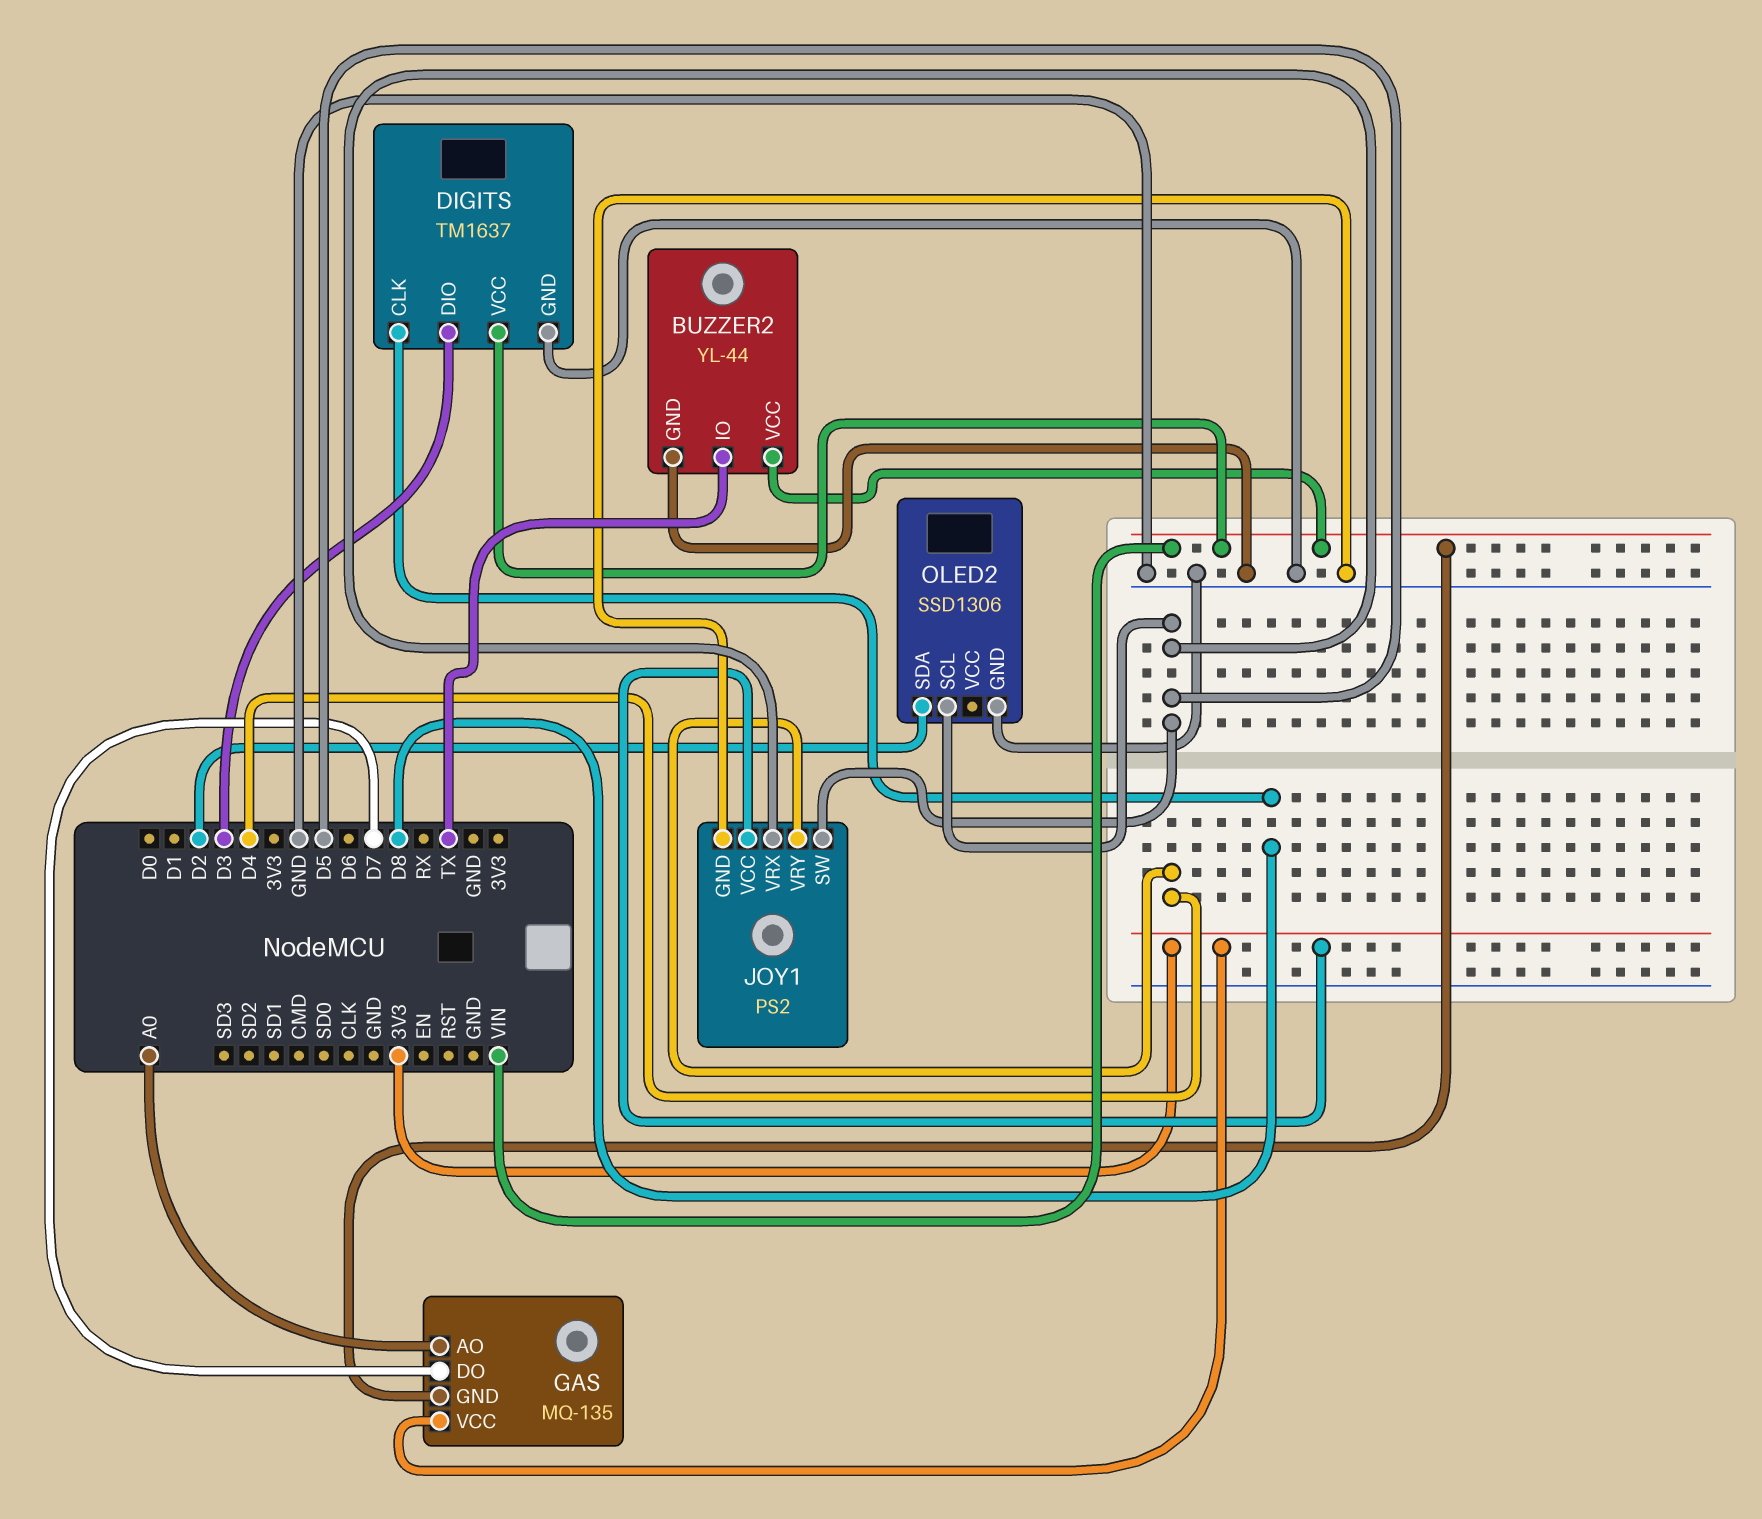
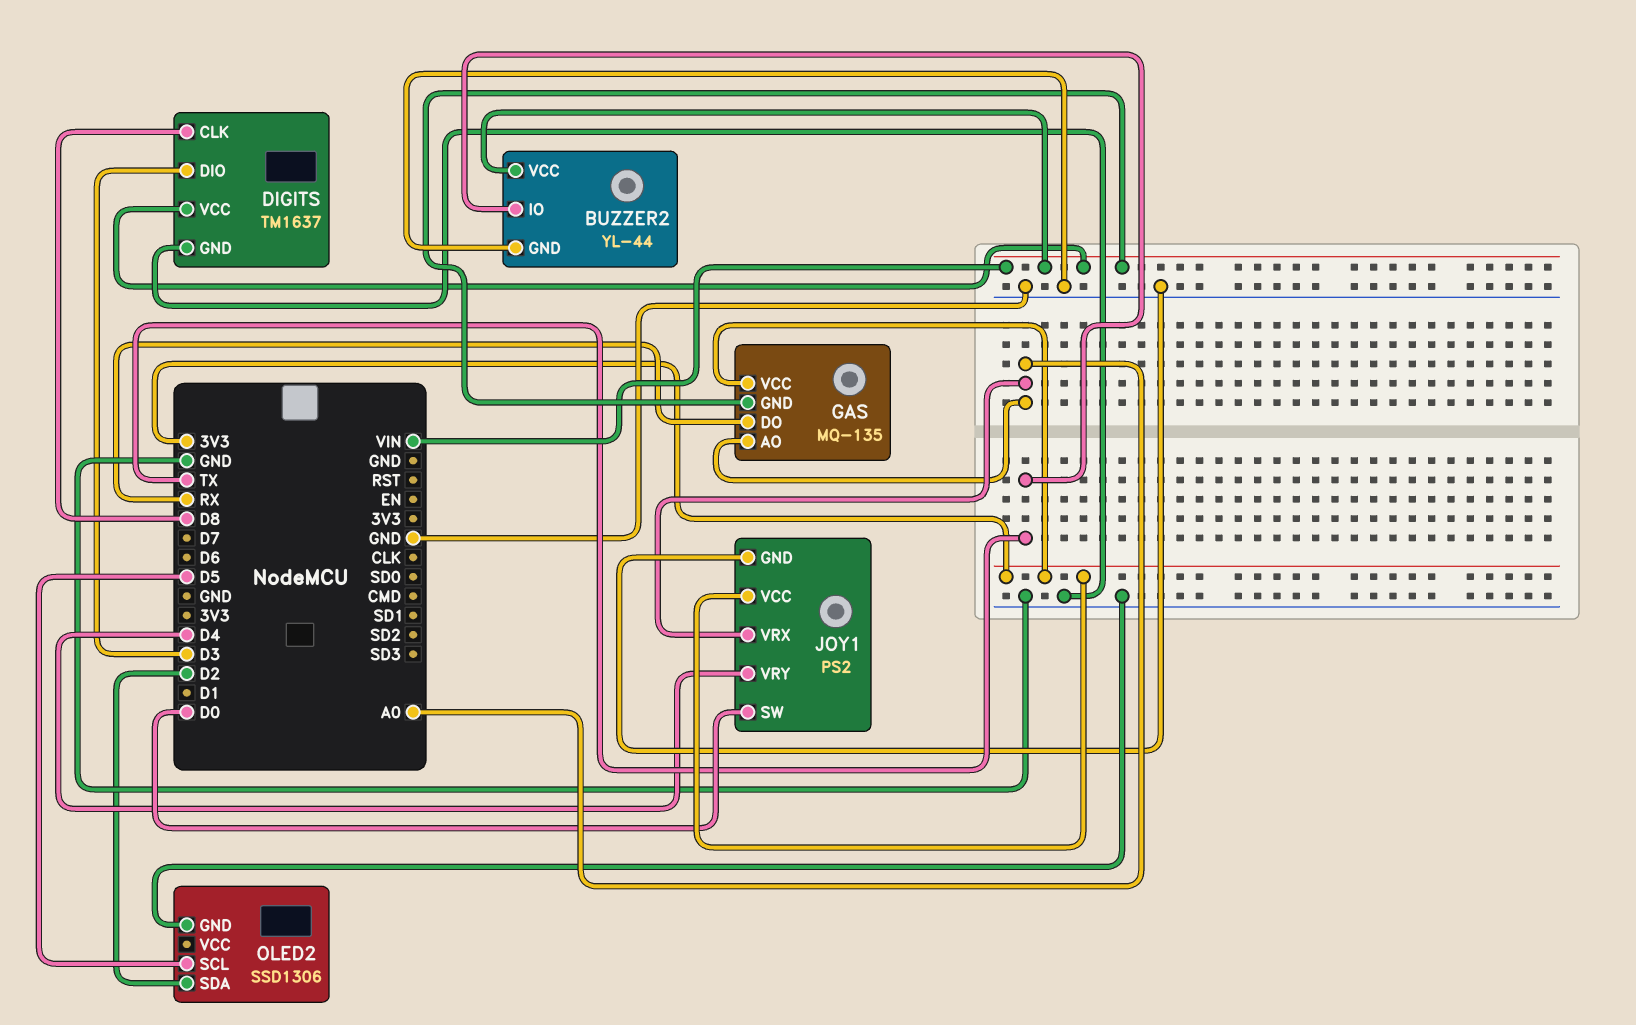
GAS pin DO: D7 -> RX
JOY1 pin SW: D5 -> D0
JOY1 pin VRX: D5 -> A0

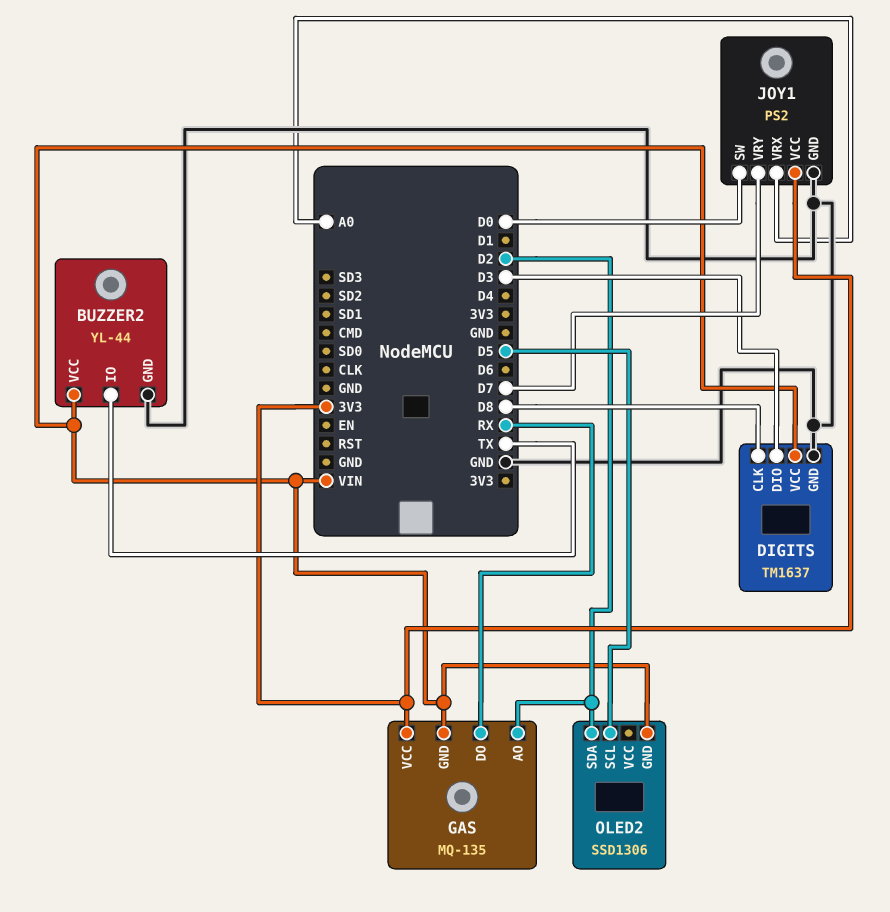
GAS pin AO: A0 -> D2
JOY1 pin VRY: D4 -> D7
OLED2 pin GND: GND -> VIN

